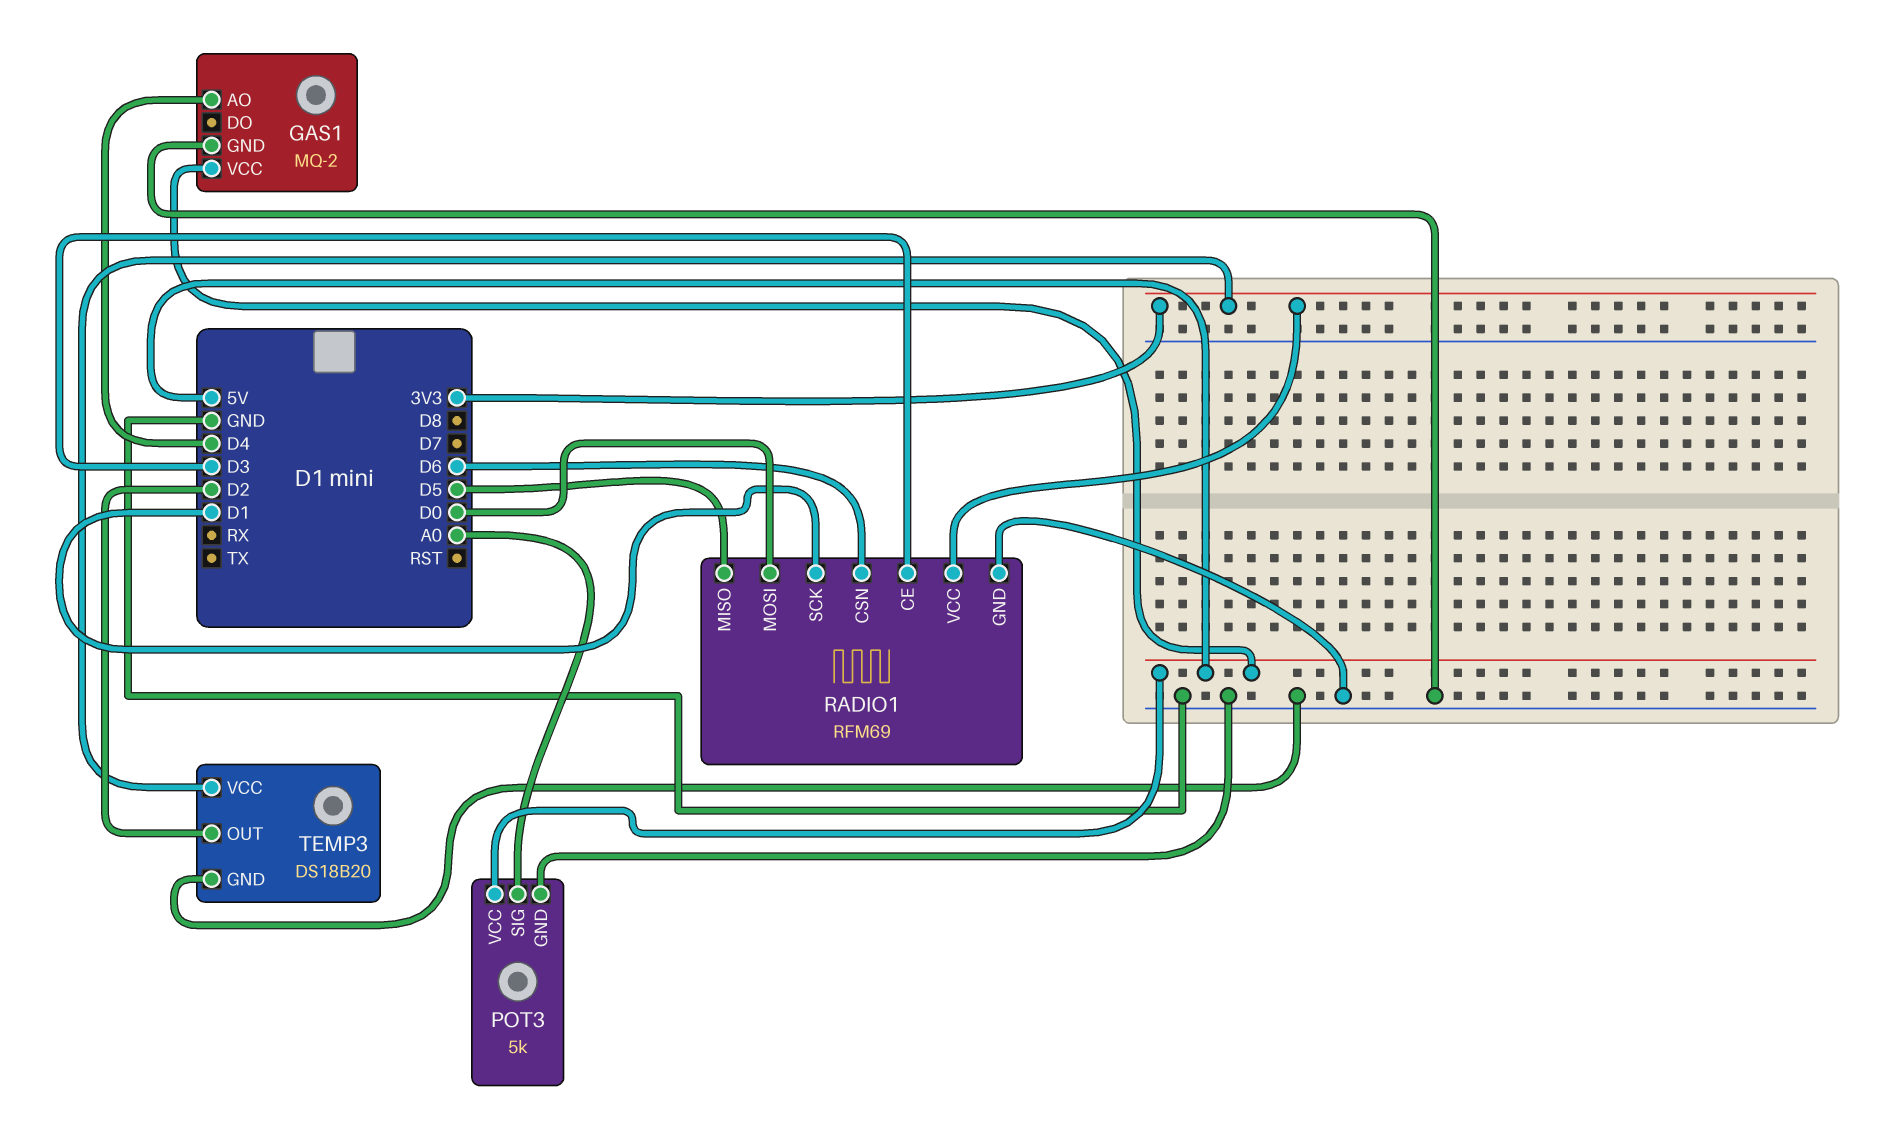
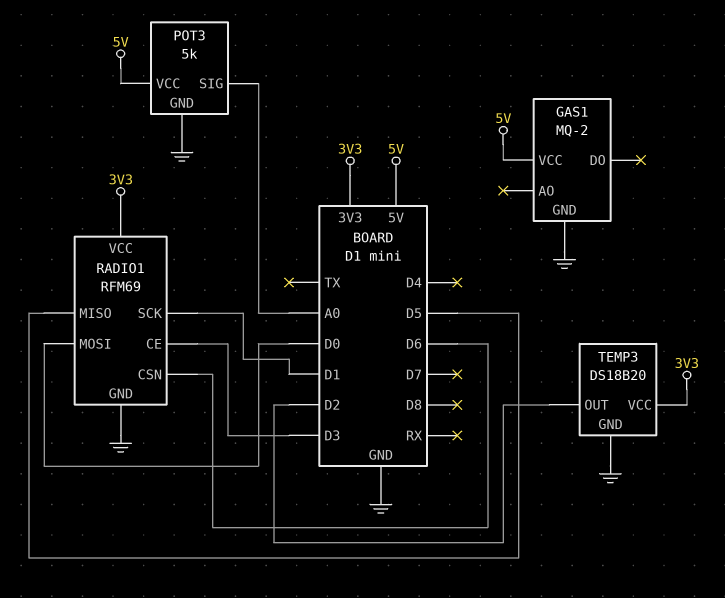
GAS1 pin AO: D4 -> none

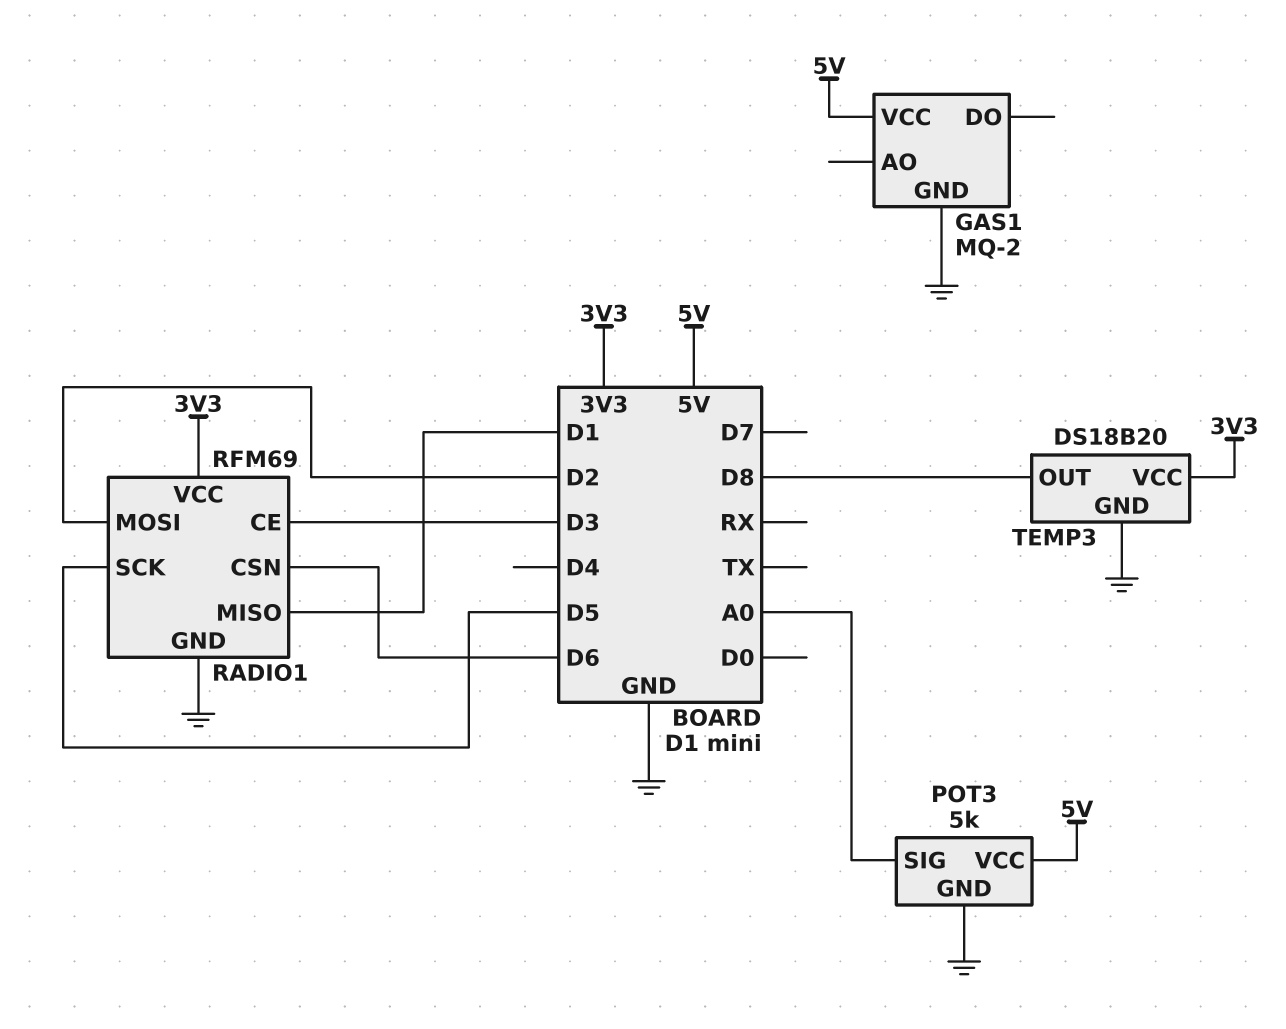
RADIO1 pin MISO: D5 -> D1
RADIO1 pin MOSI: D0 -> D2
RADIO1 pin SCK: D1 -> D5
TEMP3 pin OUT: D2 -> D8

